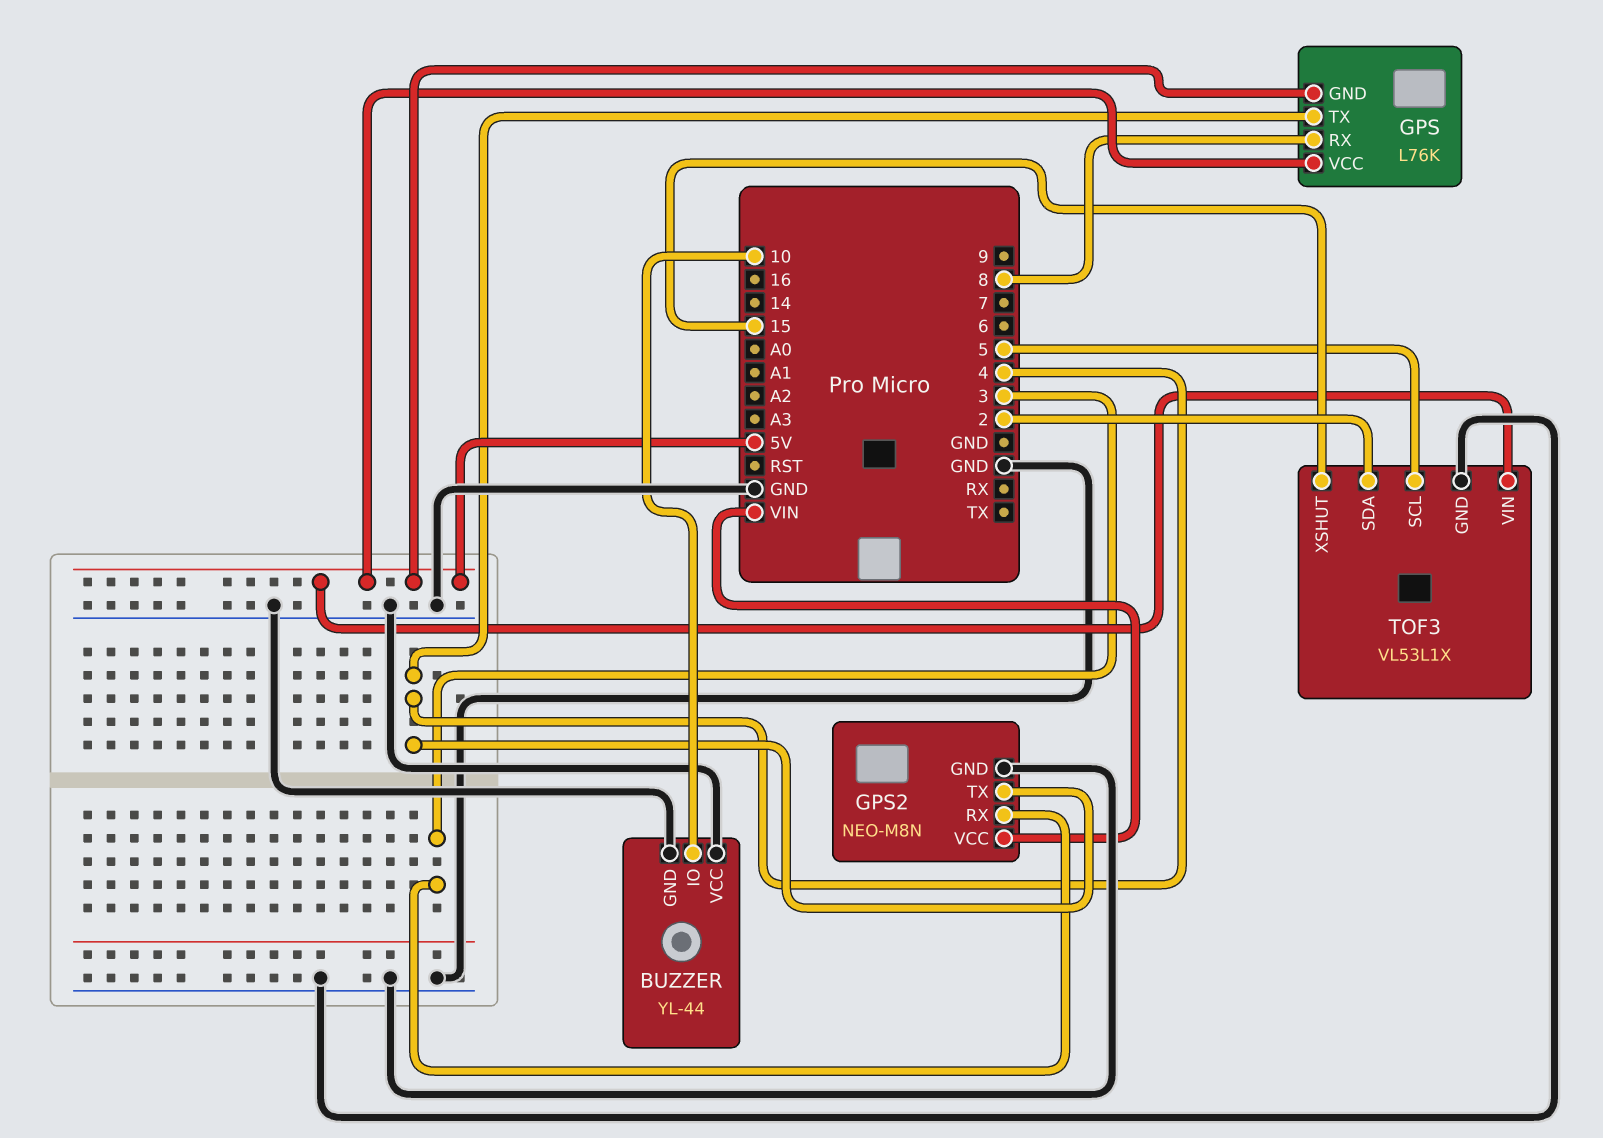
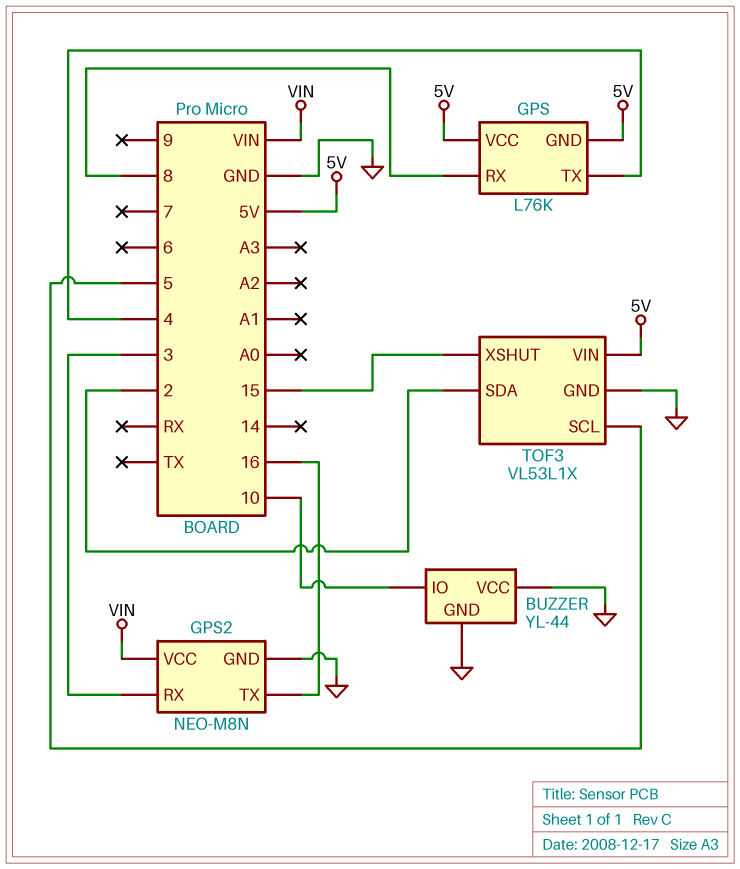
GPS2 pin TX: 4 -> 16

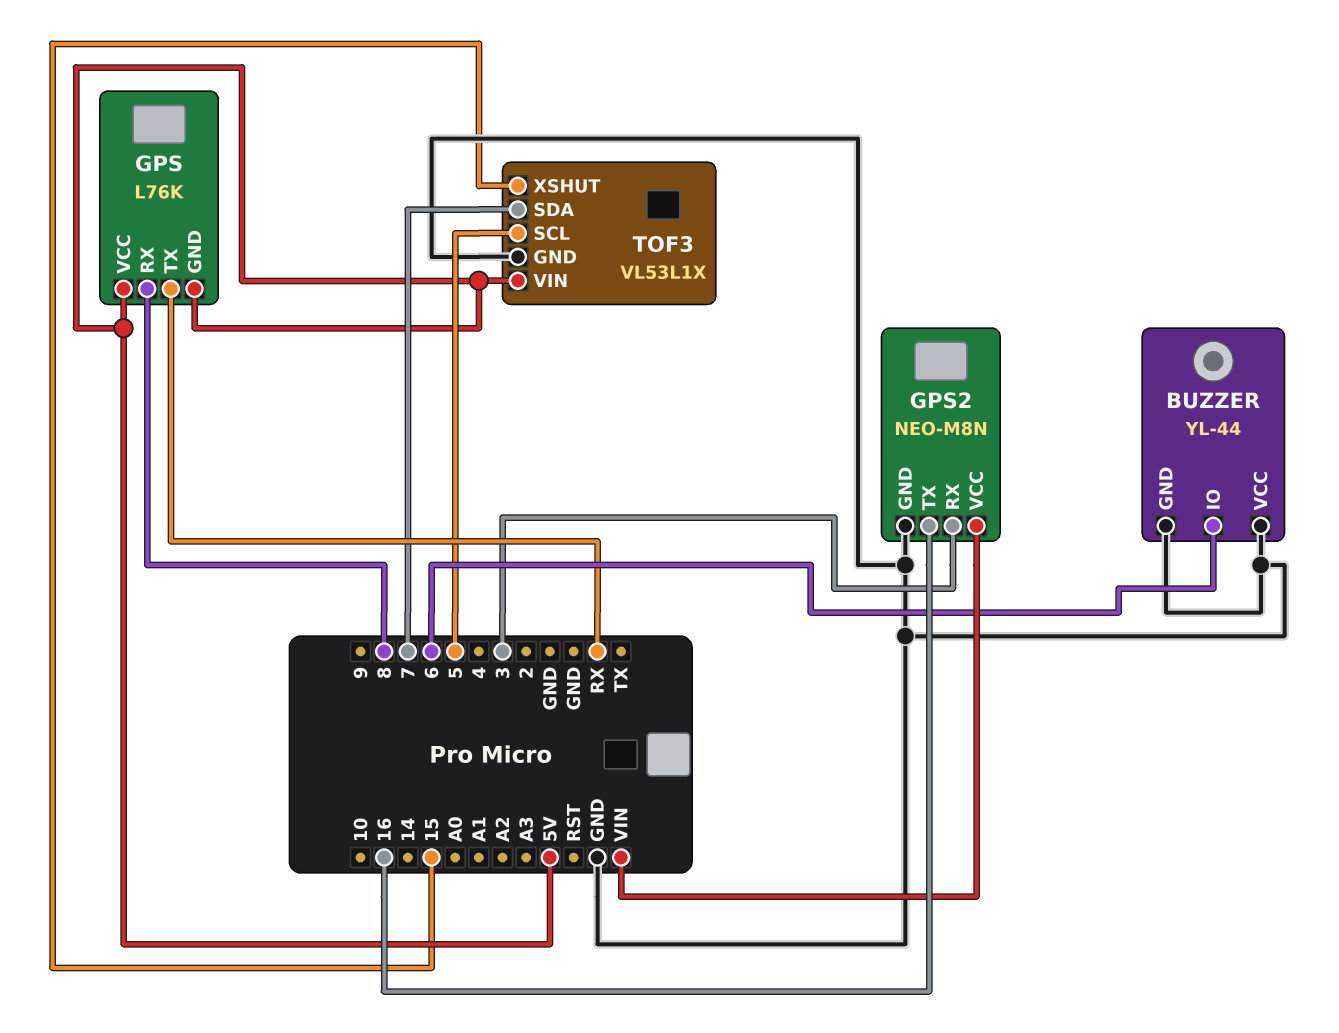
BUZZER pin IO: 10 -> 6
GPS pin TX: 4 -> RX
TOF3 pin SDA: 2 -> 7

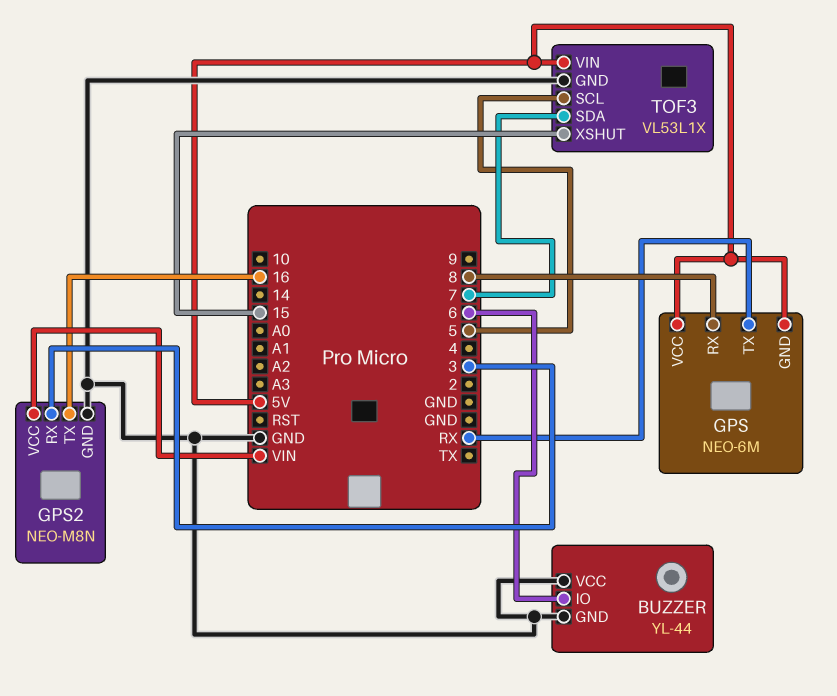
GPS: L76K -> NEO-6M

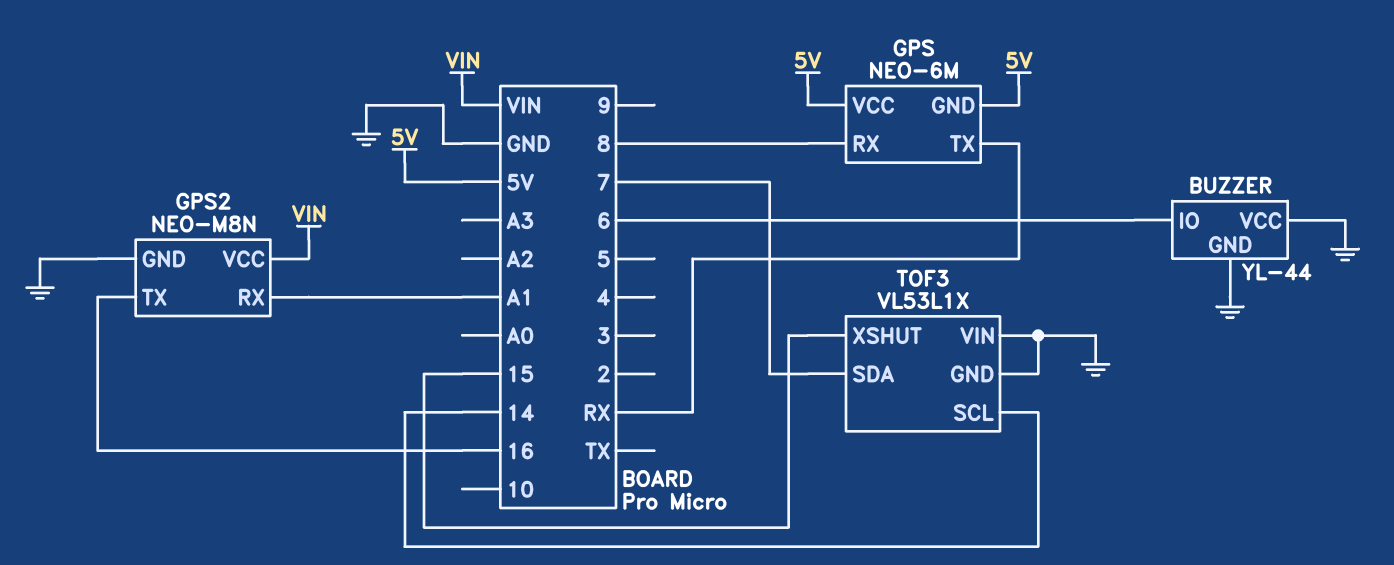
GPS2 pin RX: 3 -> A1
TOF3 pin SCL: 5 -> 14
TOF3 pin VIN: 5V -> GND

